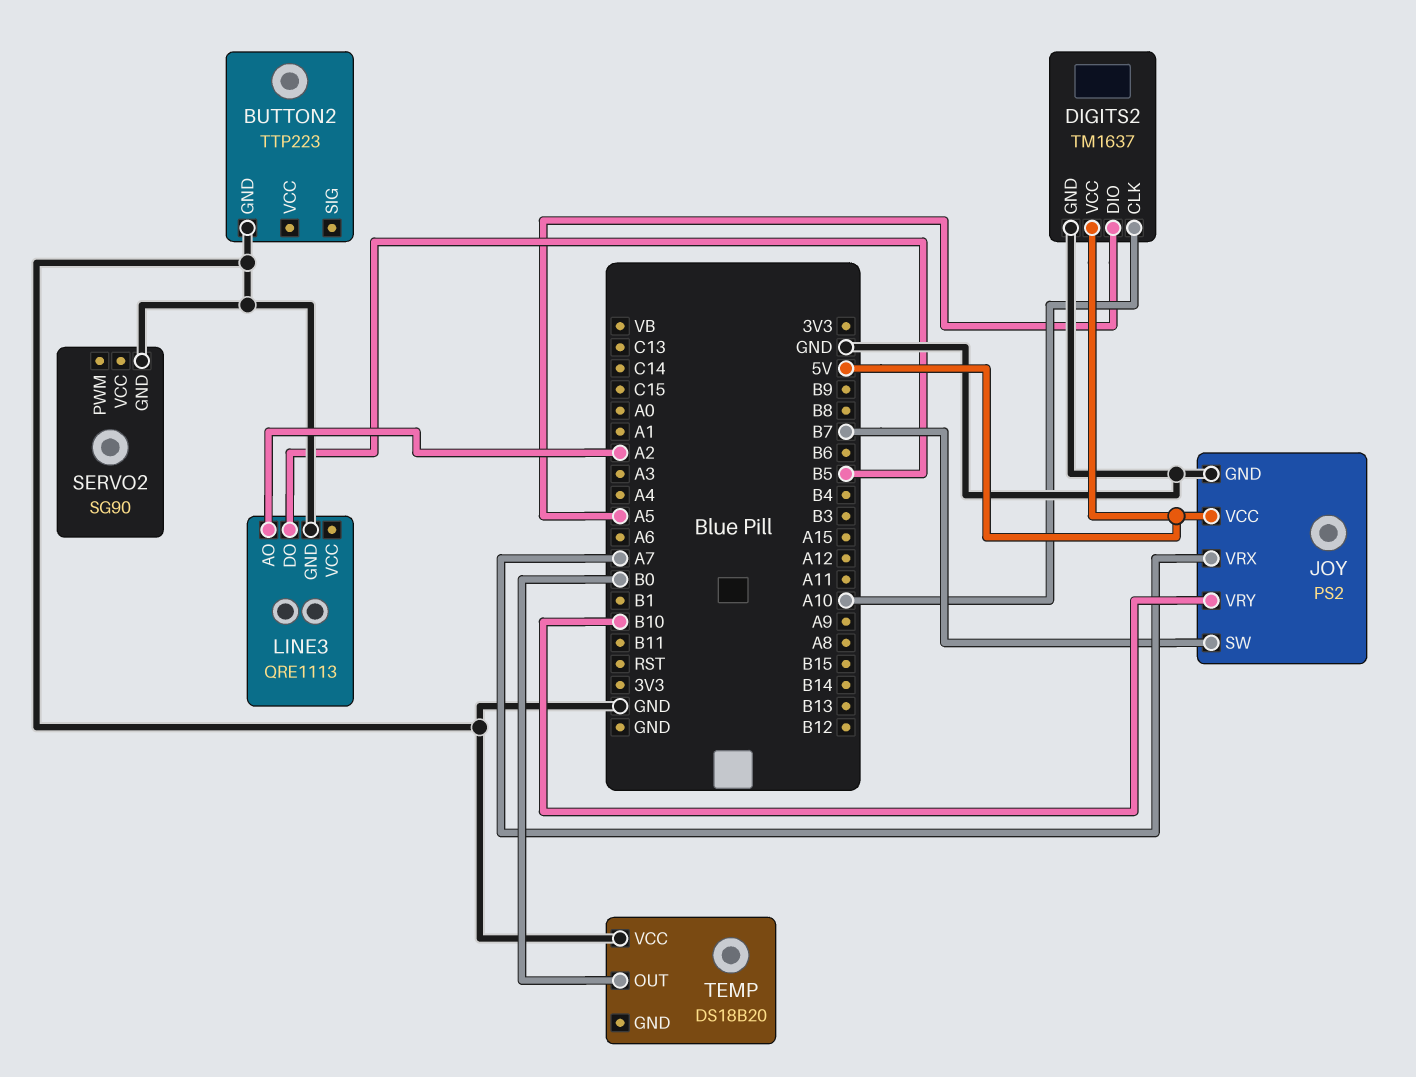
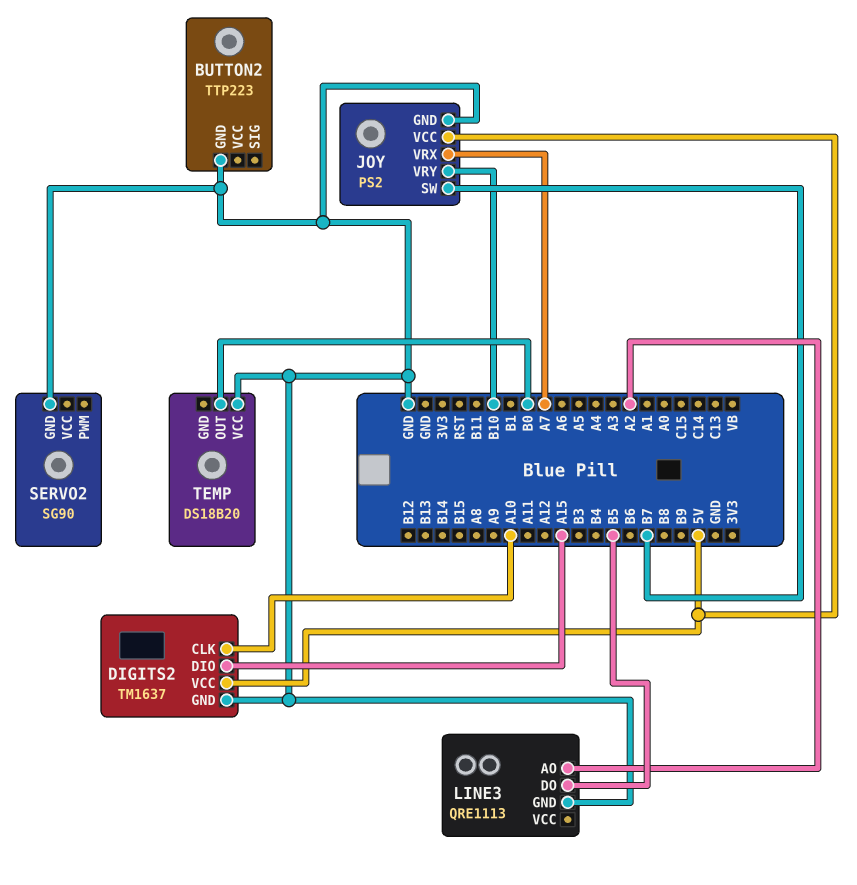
DIGITS2 pin DIO: A5 -> A15

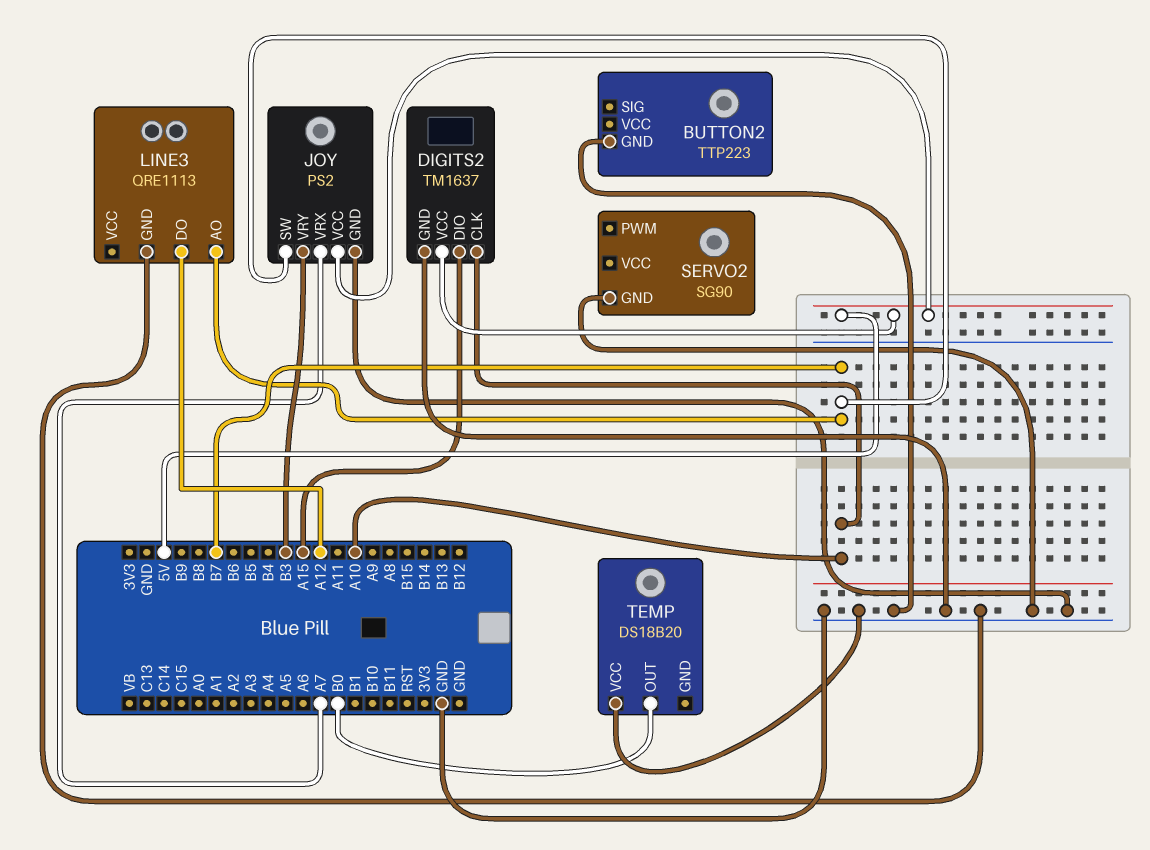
JOY pin VRY: B10 -> B3
LINE3 pin AO: A2 -> B7
LINE3 pin DO: B5 -> A12

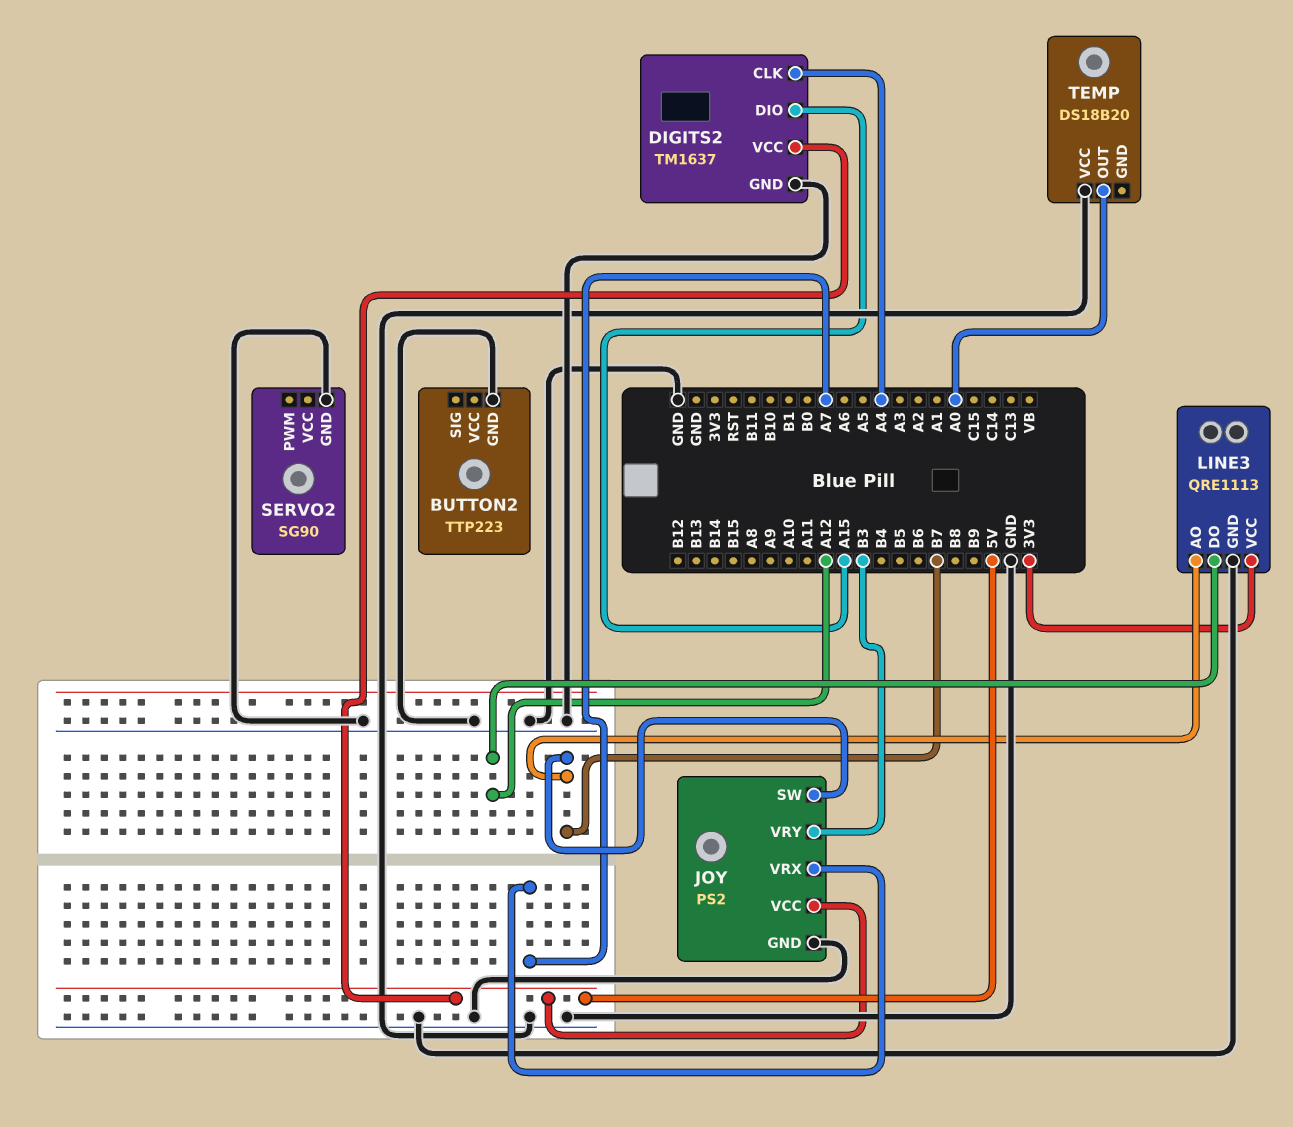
DIGITS2 pin CLK: A10 -> A4
LINE3 pin VCC: none -> 3V3
TEMP pin OUT: B0 -> A0

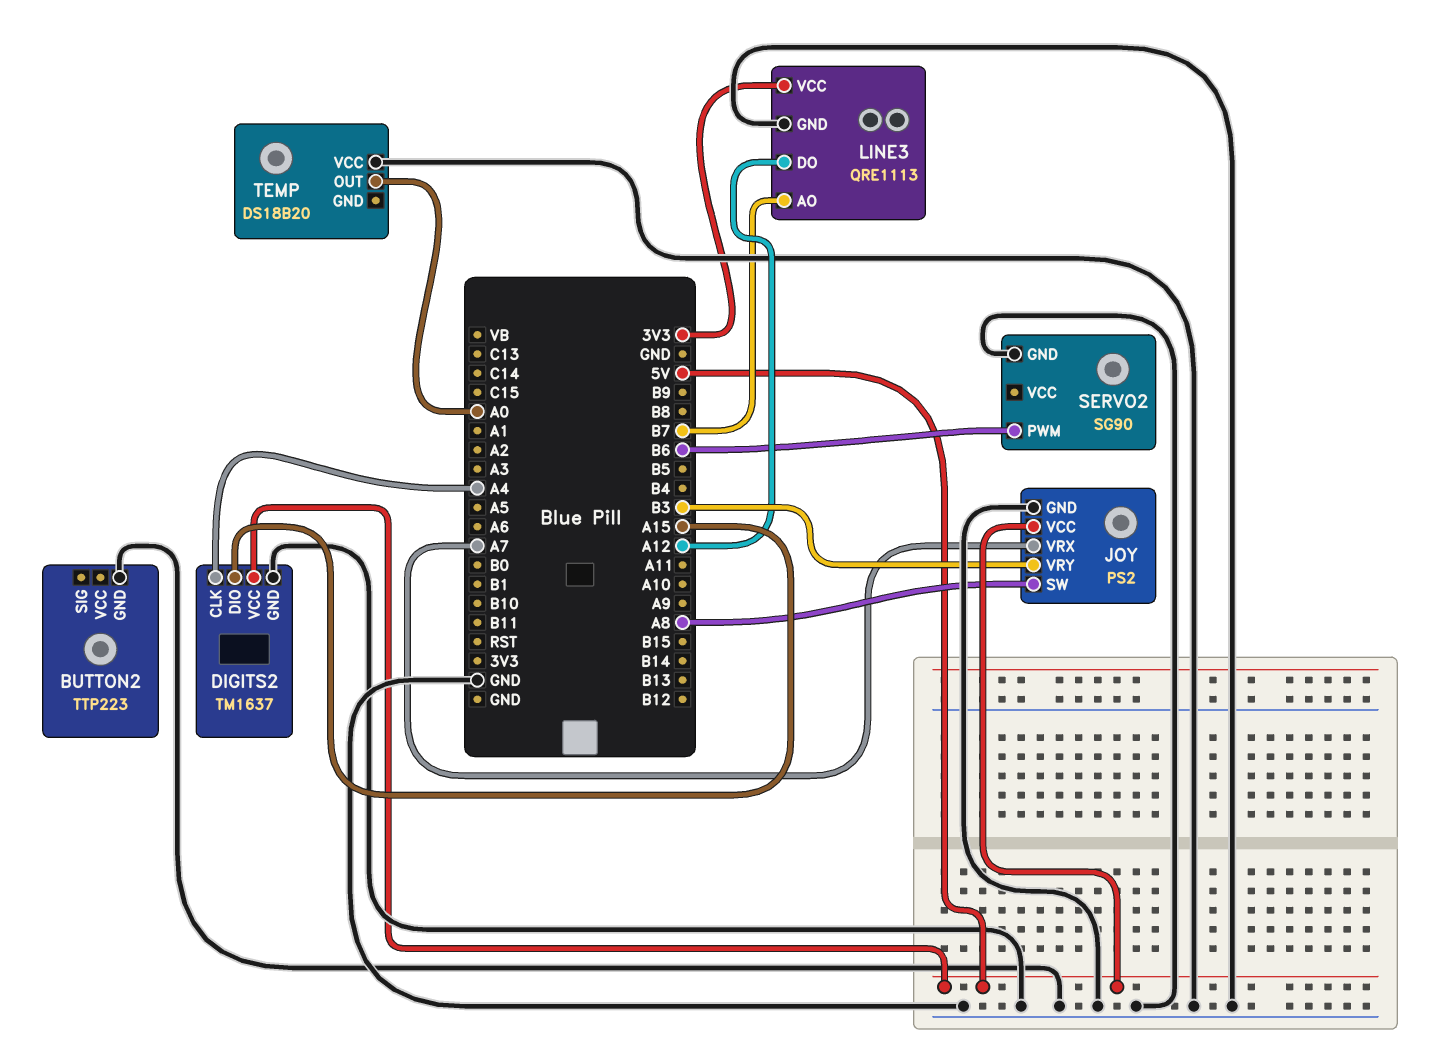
JOY pin SW: B7 -> A8
SERVO2 pin PWM: none -> B6

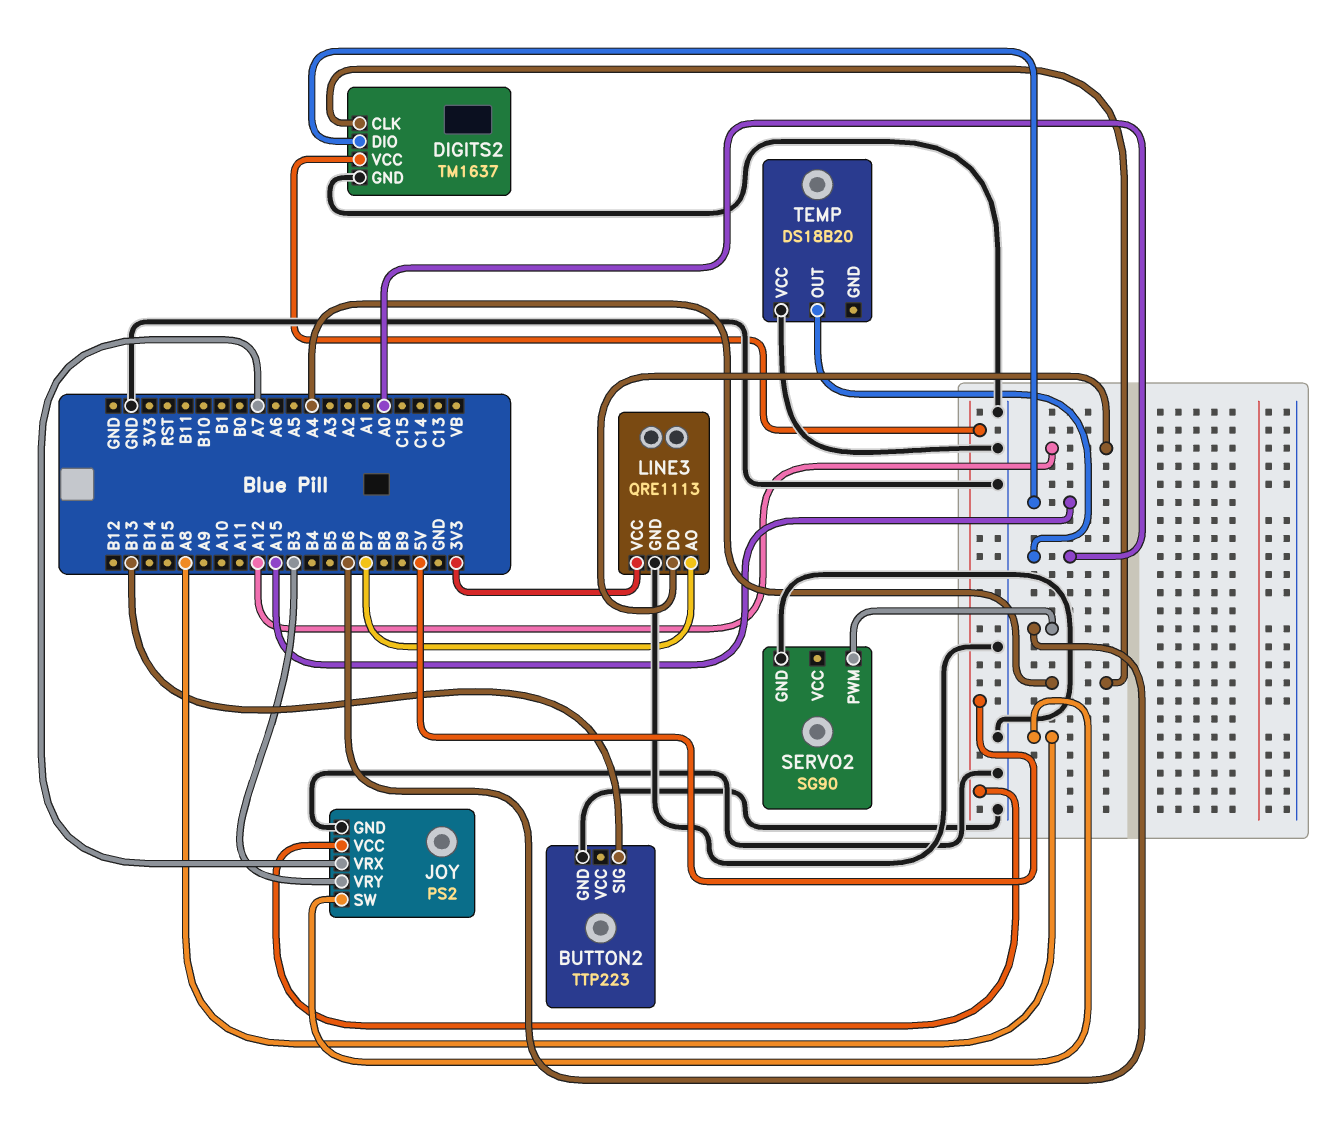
BUTTON2 pin SIG: none -> B13

